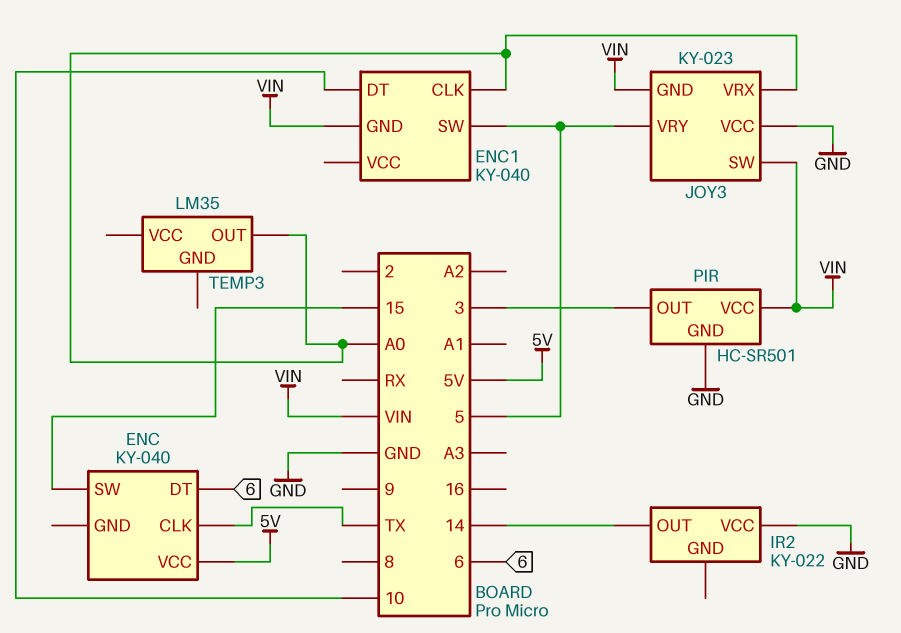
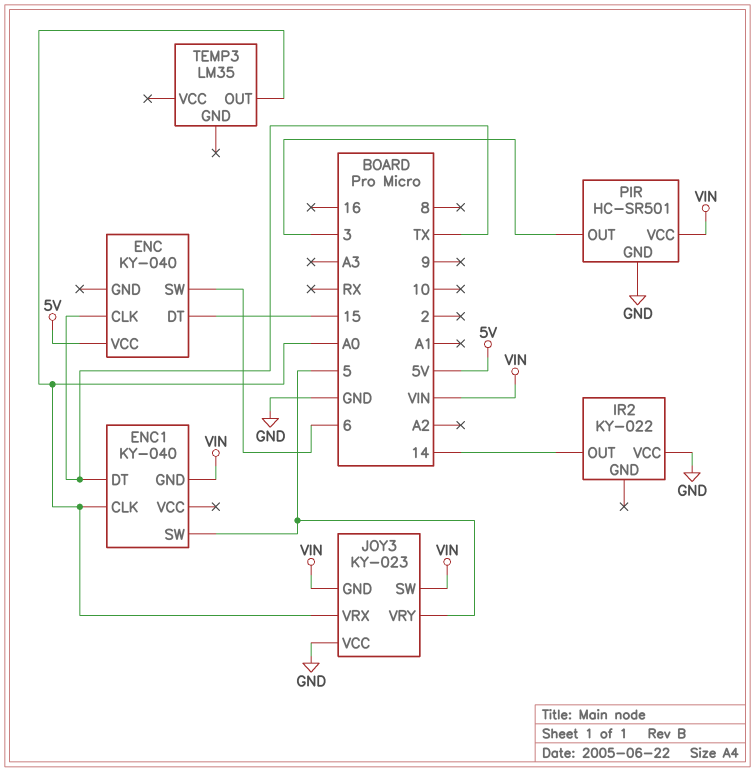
ENC pin DT: 6 -> 15
ENC pin SW: 15 -> 6
ENC1 pin DT: 10 -> TX

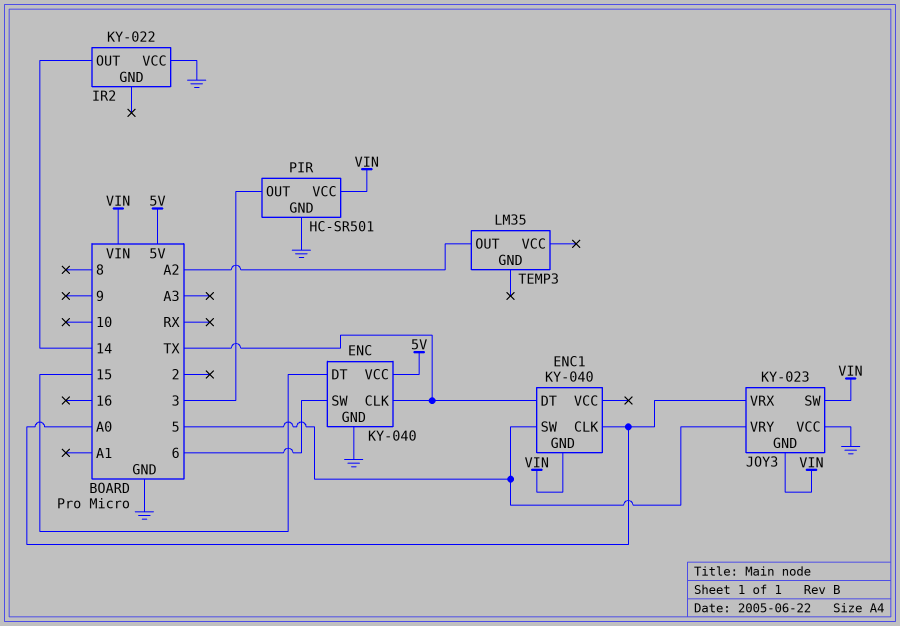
ENC pin GND: none -> GND
TEMP3 pin OUT: A0 -> A2

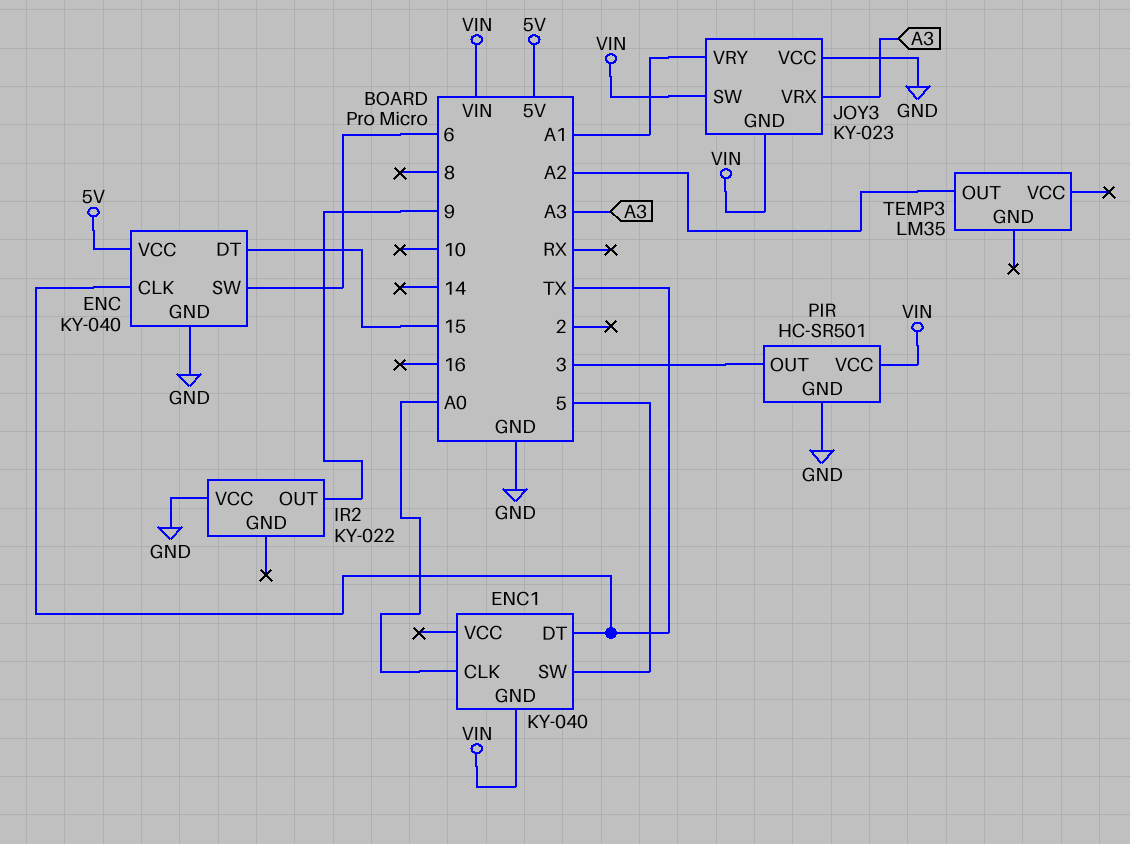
IR2 pin OUT: 14 -> 9
JOY3 pin VRX: A0 -> A3
JOY3 pin VRY: 5 -> A1

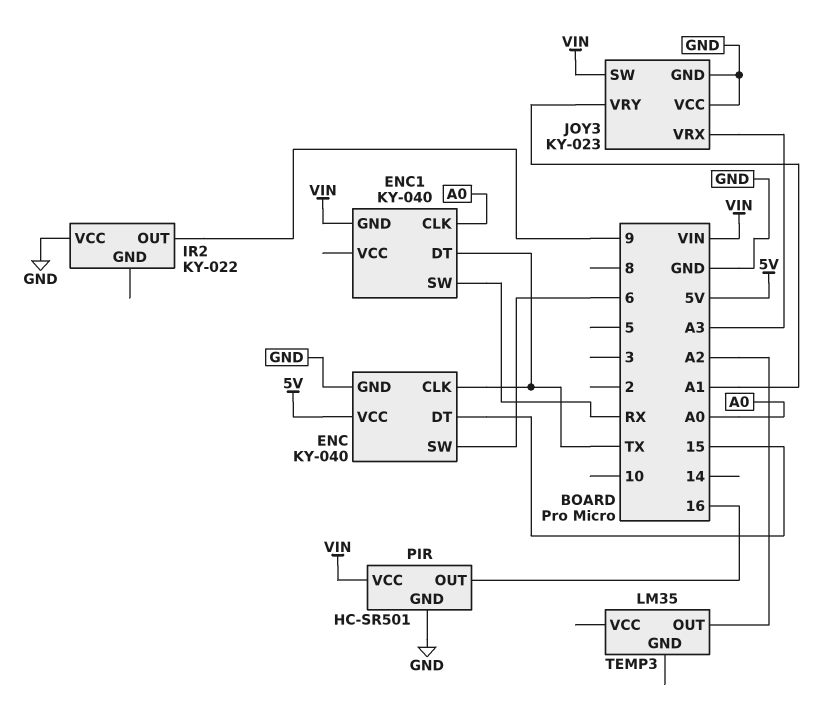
ENC1 pin SW: 5 -> RX
JOY3 pin GND: VIN -> GND
PIR pin OUT: 3 -> 16

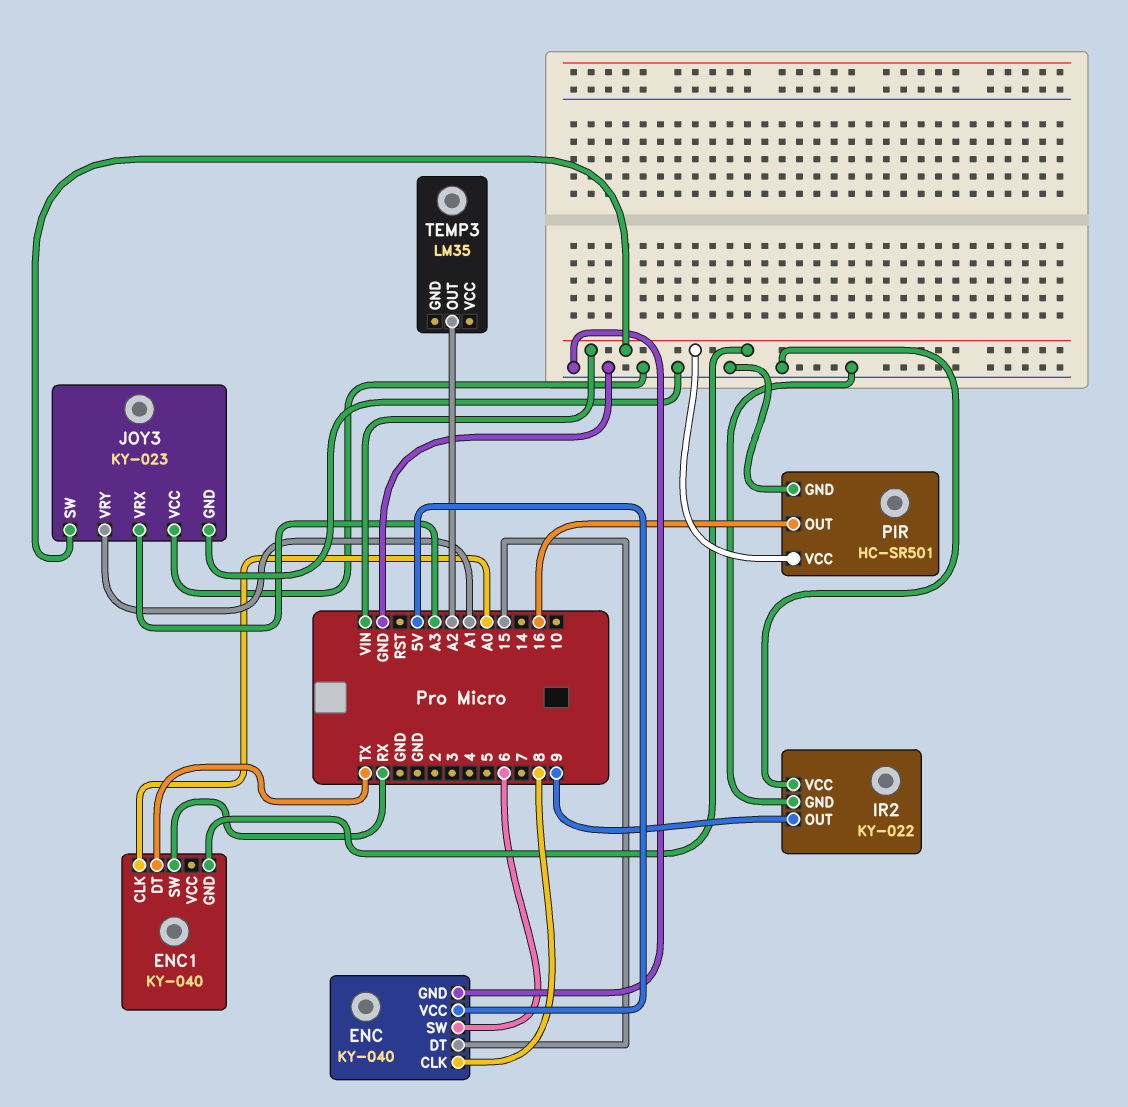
ENC pin CLK: TX -> 8
IR2 pin GND: none -> GND

